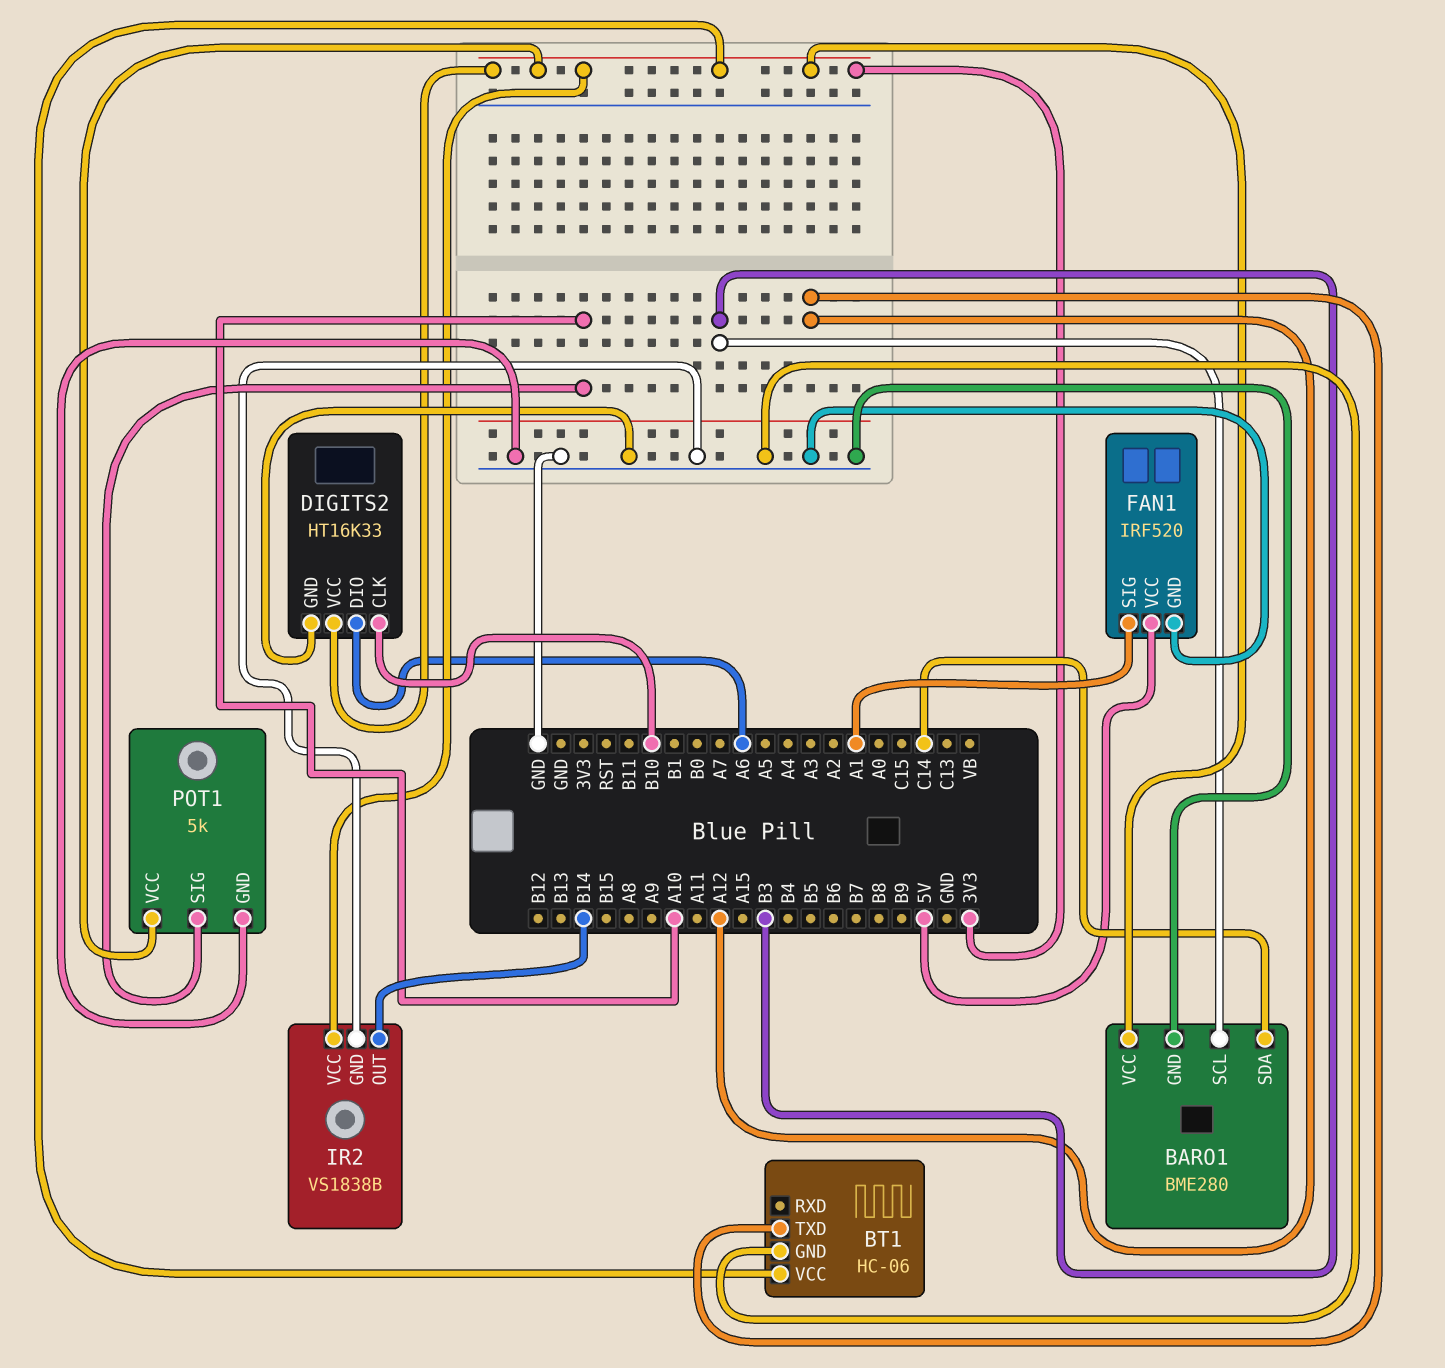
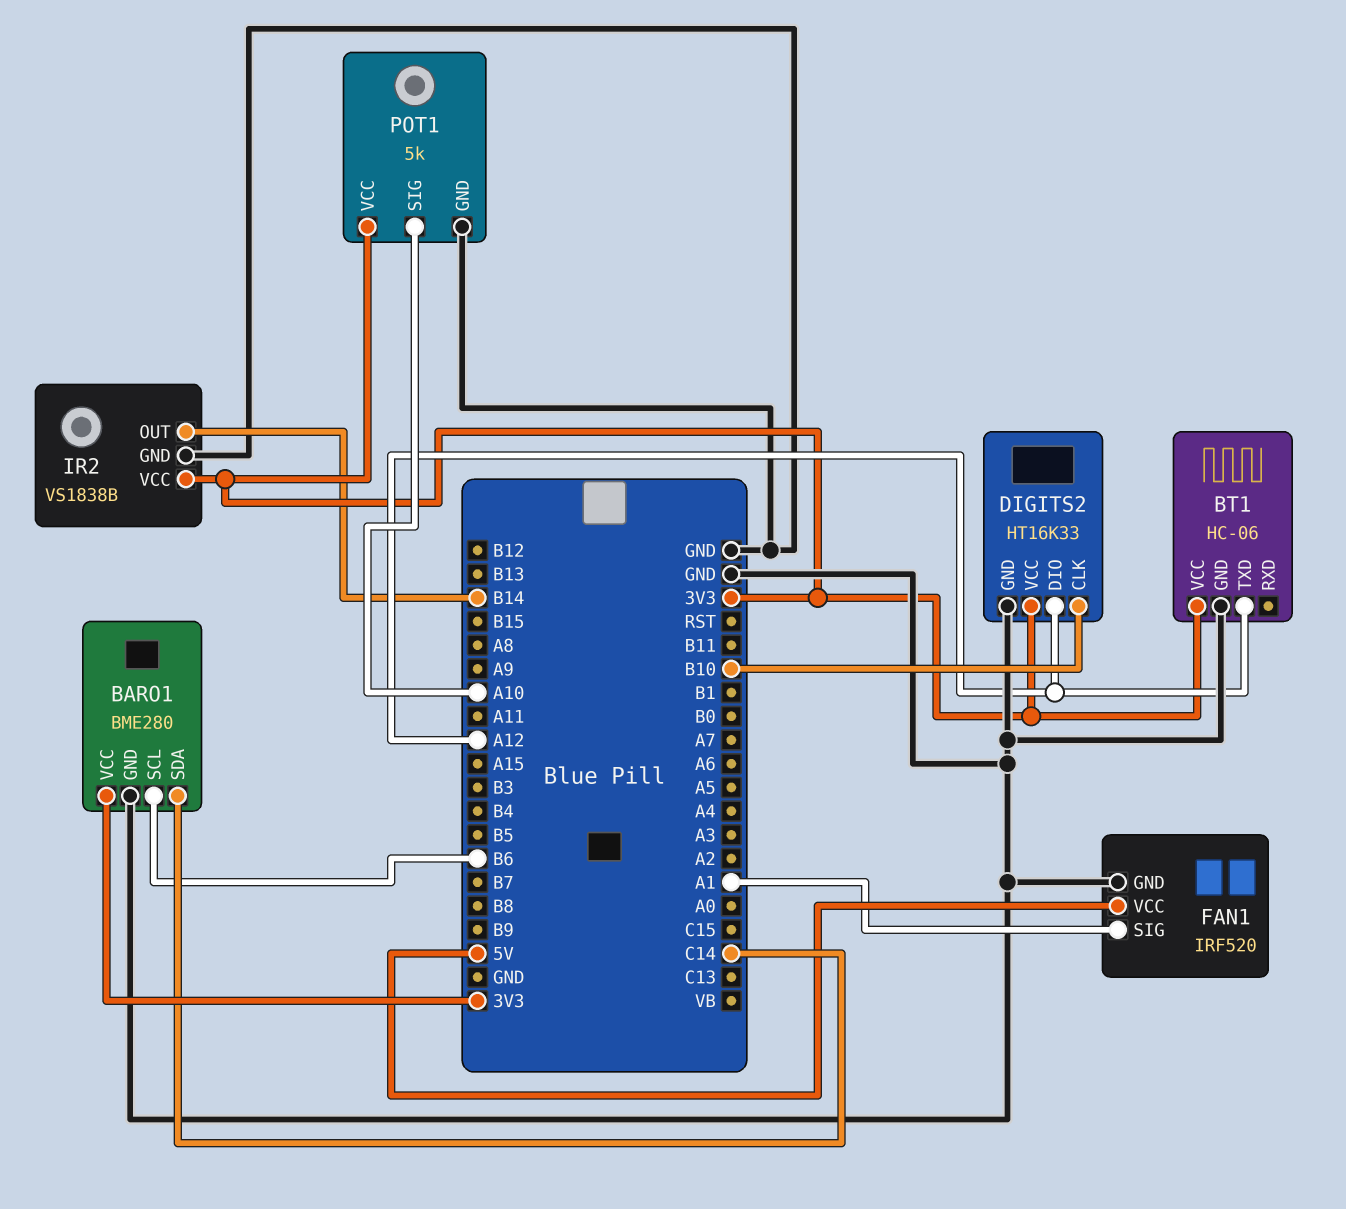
BARO1 pin SCL: B3 -> B6
DIGITS2 pin DIO: A6 -> A12

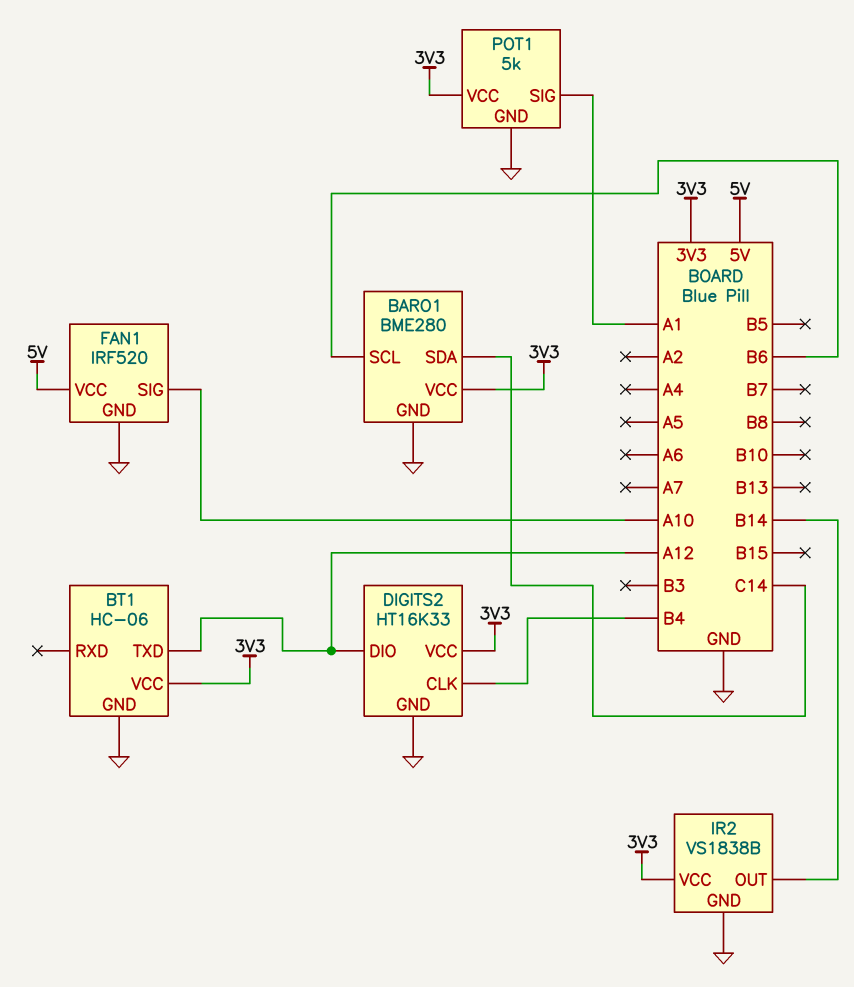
DIGITS2 pin CLK: B10 -> B4
FAN1 pin SIG: A1 -> A10
POT1 pin SIG: A10 -> A1

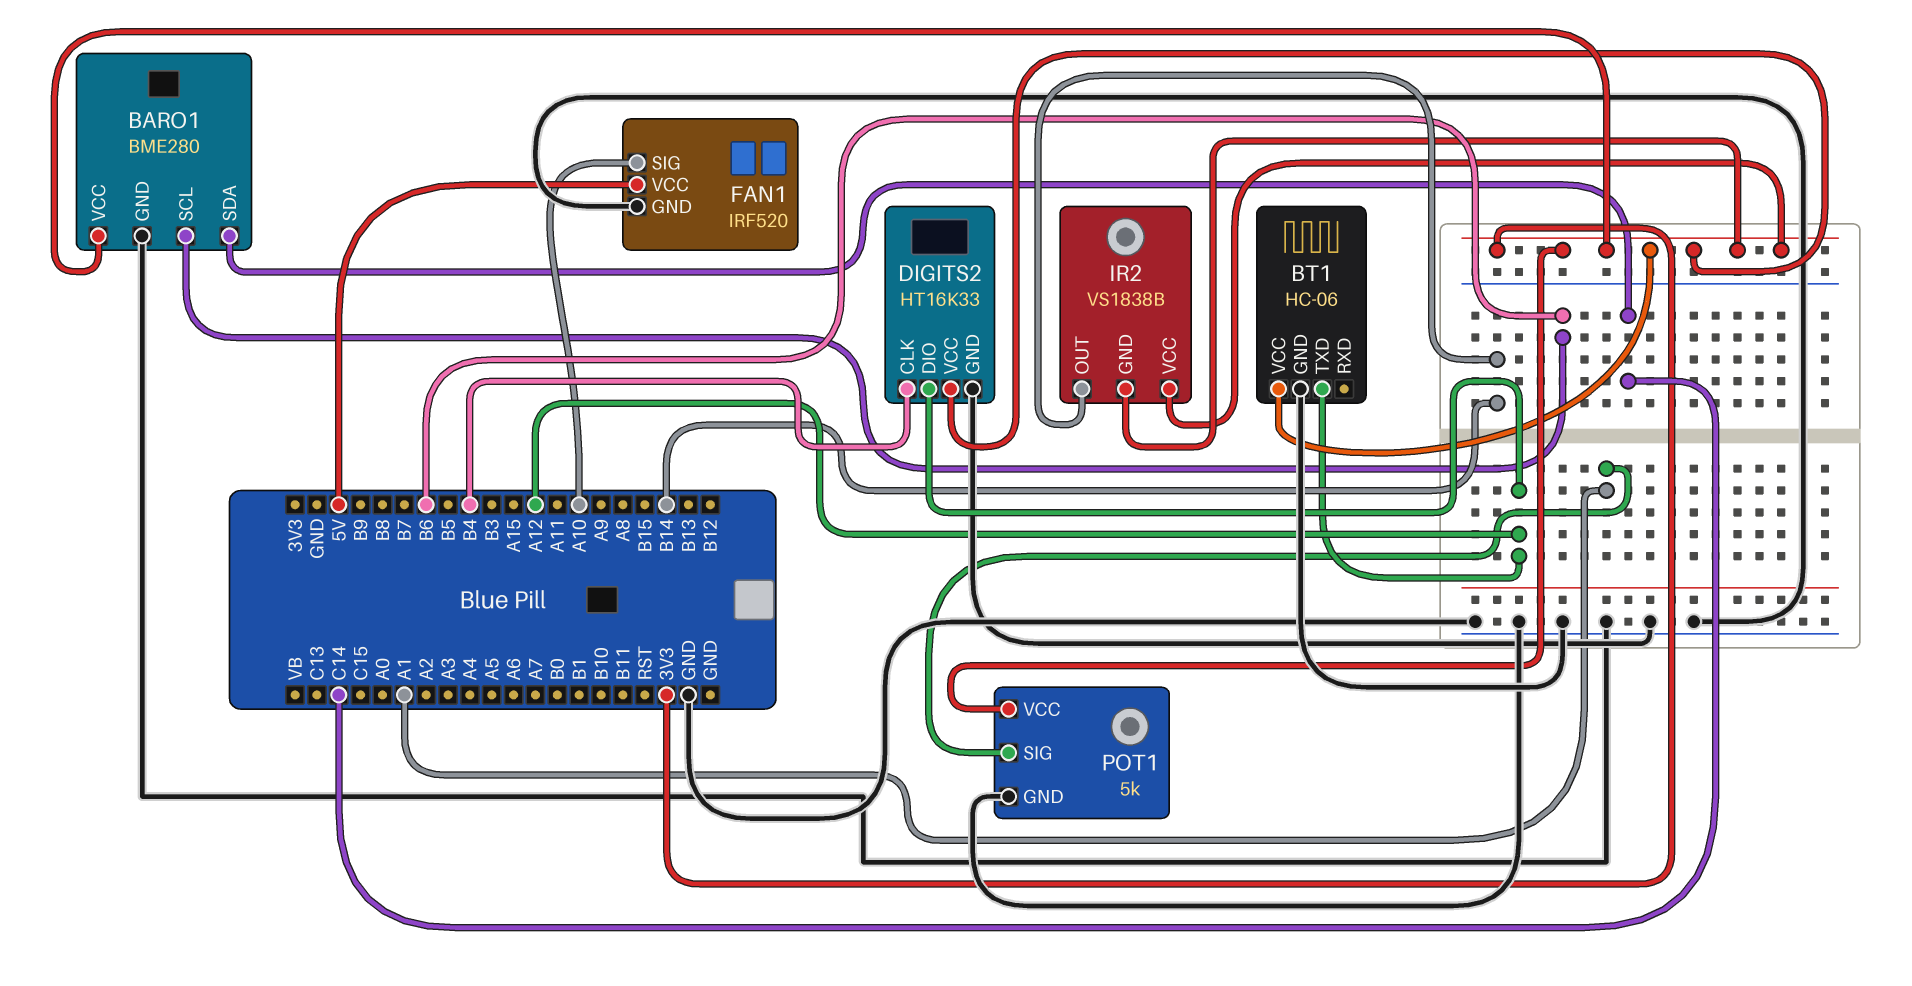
IR2 pin GND: GND -> 3V3

